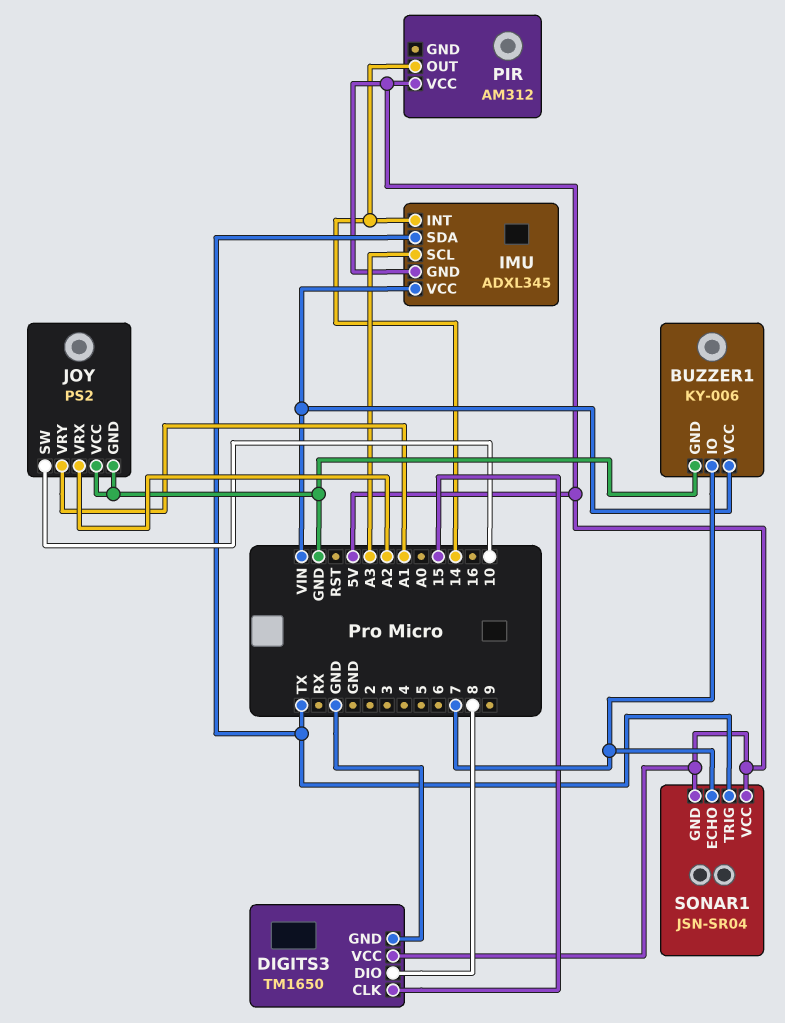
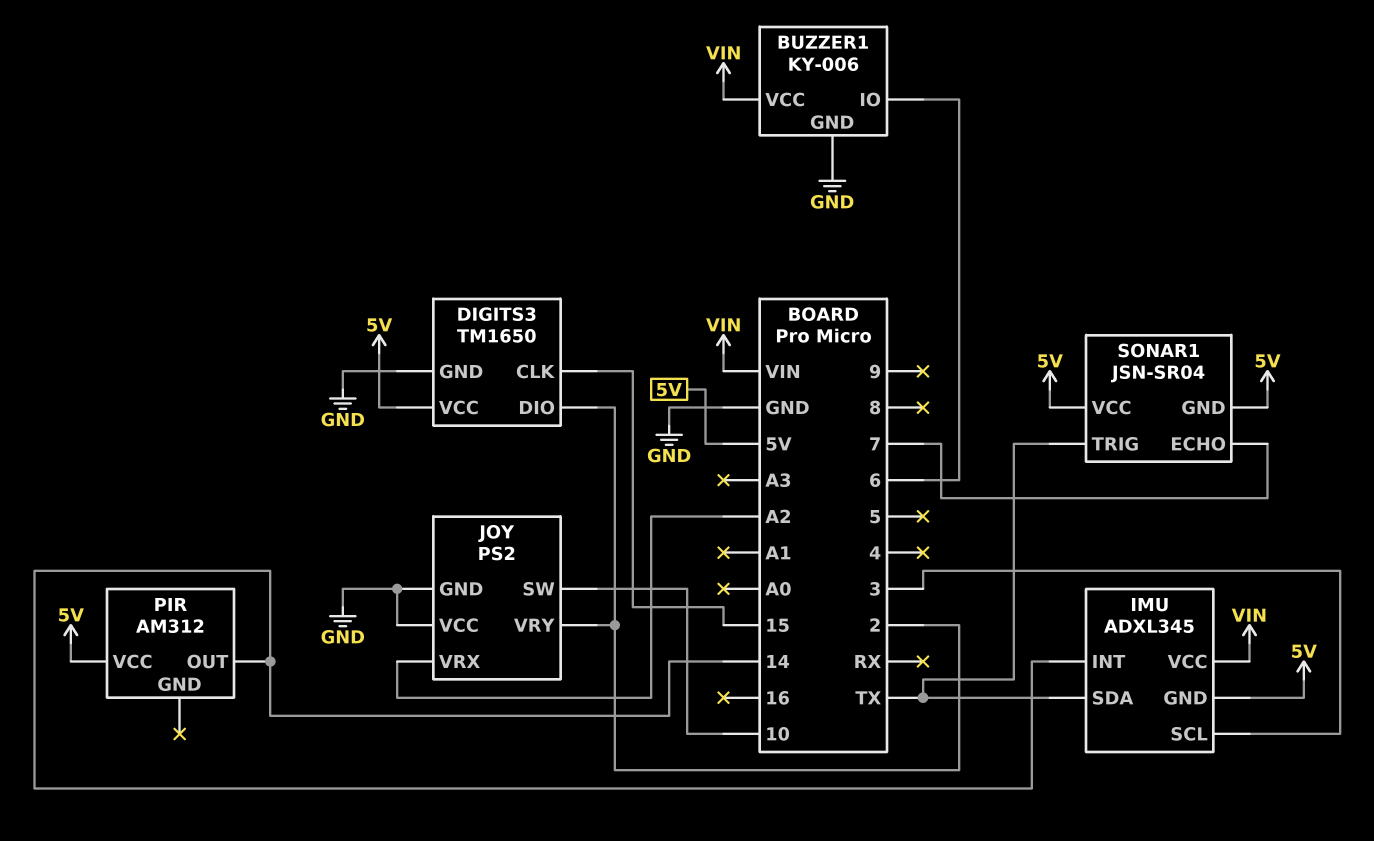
BUZZER1 pin IO: 7 -> 6
DIGITS3 pin DIO: 8 -> 2
IMU pin SCL: A3 -> 3
JOY pin VRY: A1 -> 2

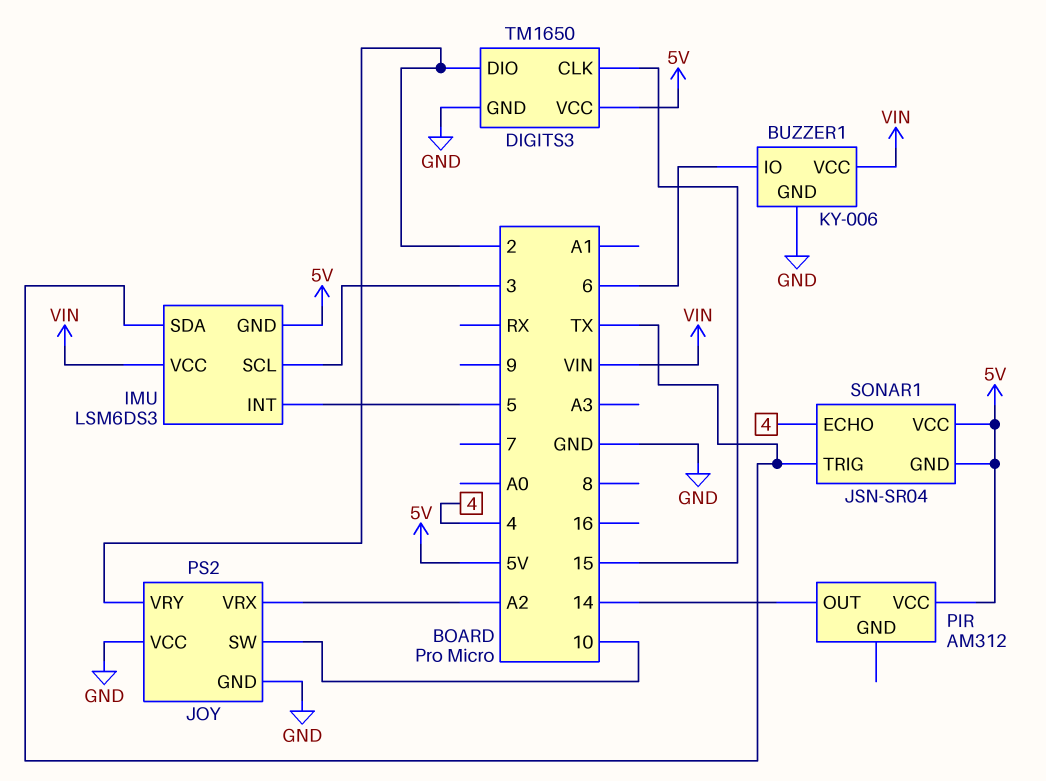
IMU: ADXL345 -> LSM6DS3
IMU pin INT: 14 -> 5
SONAR1 pin ECHO: 7 -> 4

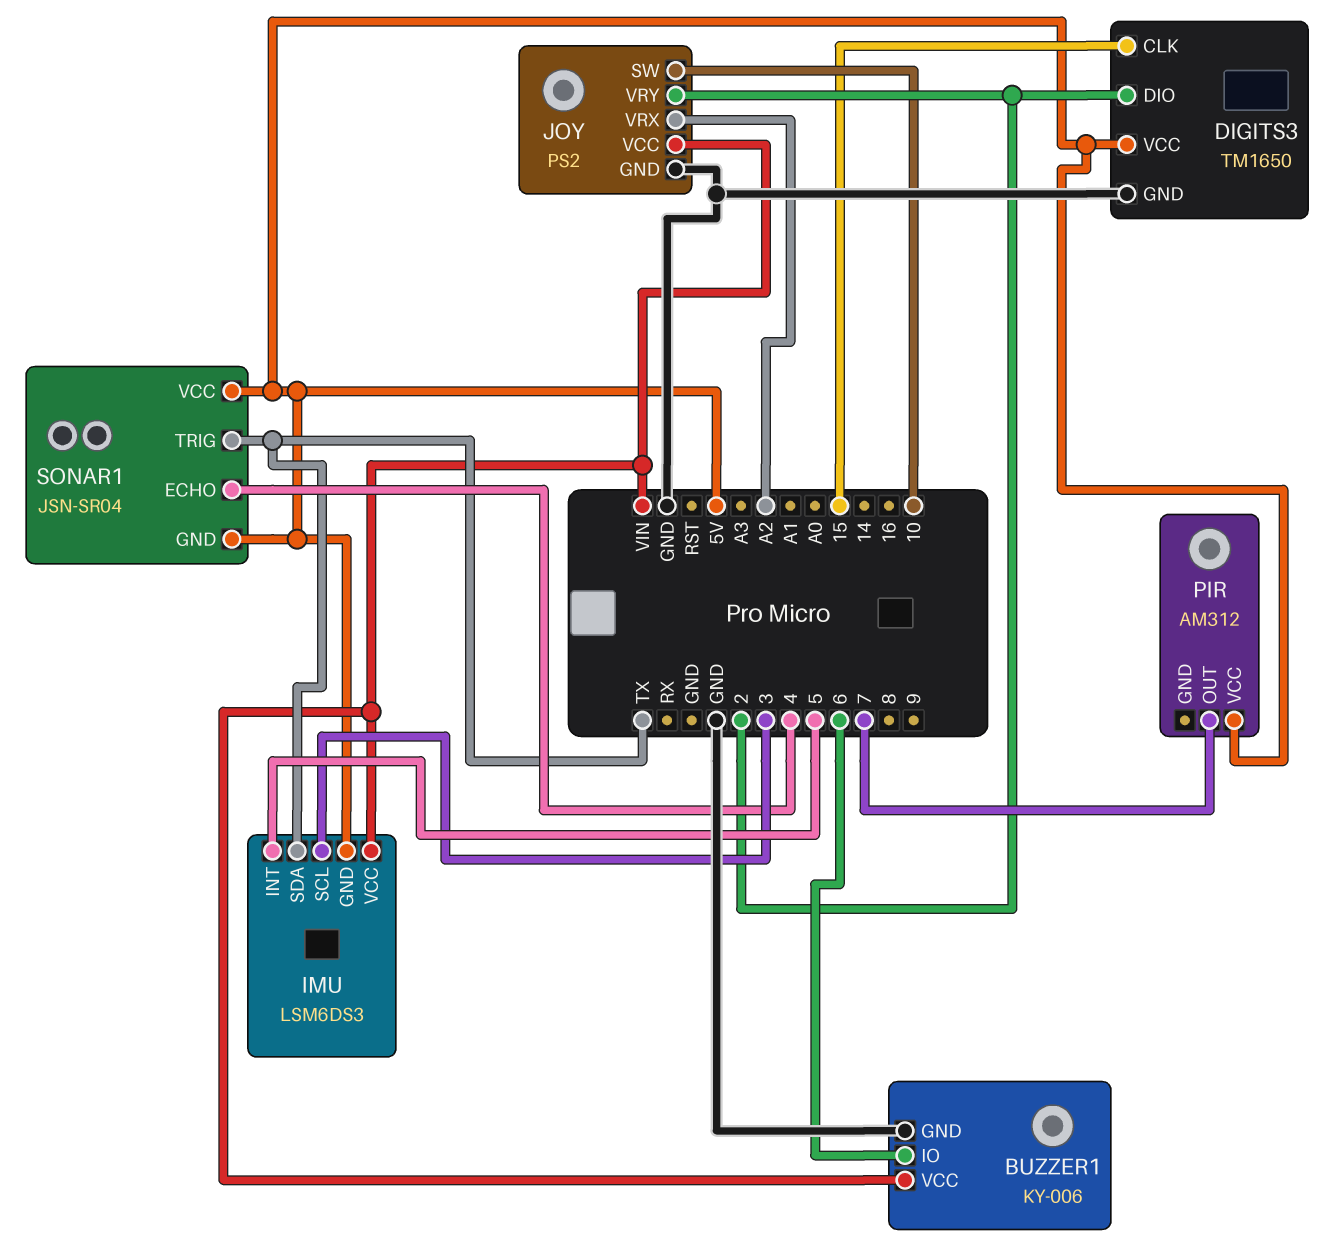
JOY pin VCC: GND -> VIN
PIR pin OUT: 14 -> 7

